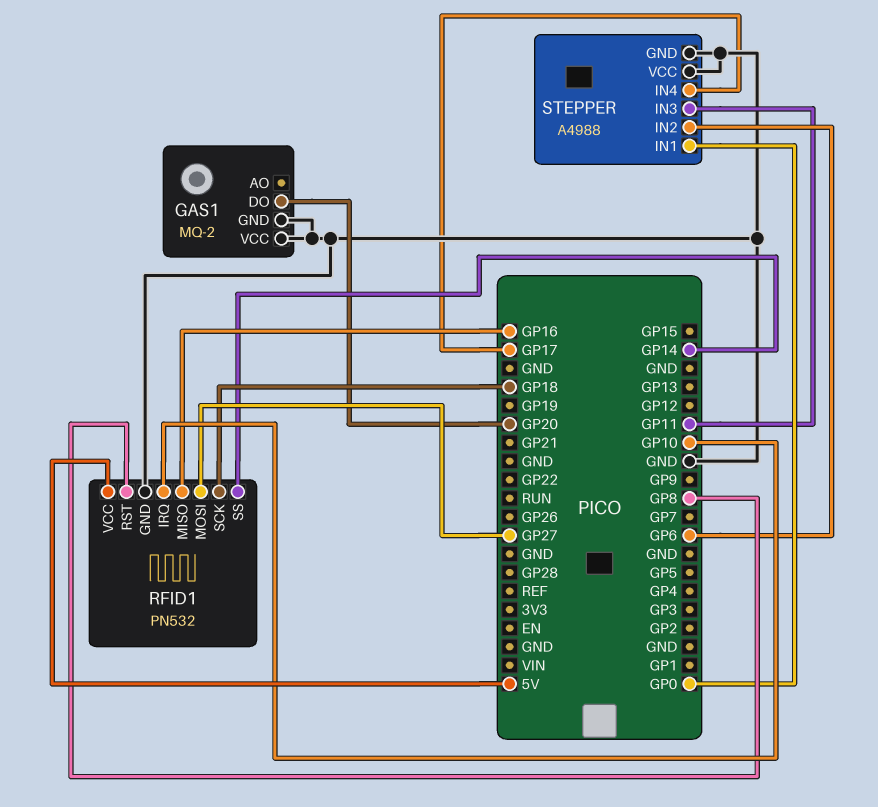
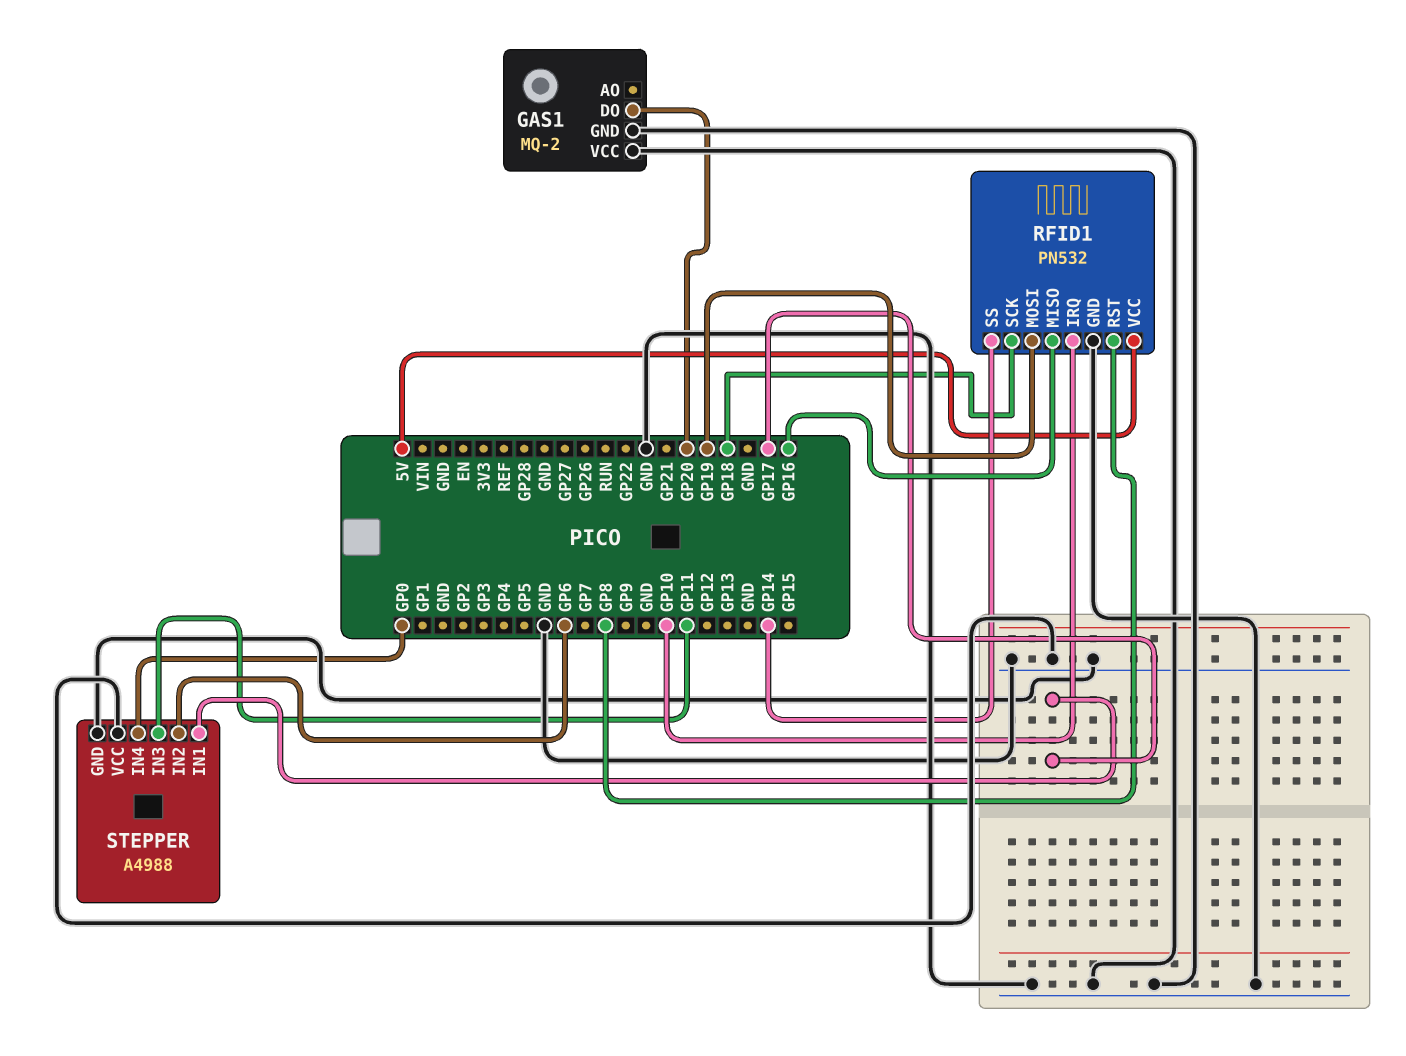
RFID1 pin MOSI: GP27 -> GP19
STEPPER pin IN1: GP0 -> GP17
STEPPER pin IN4: GP17 -> GP0

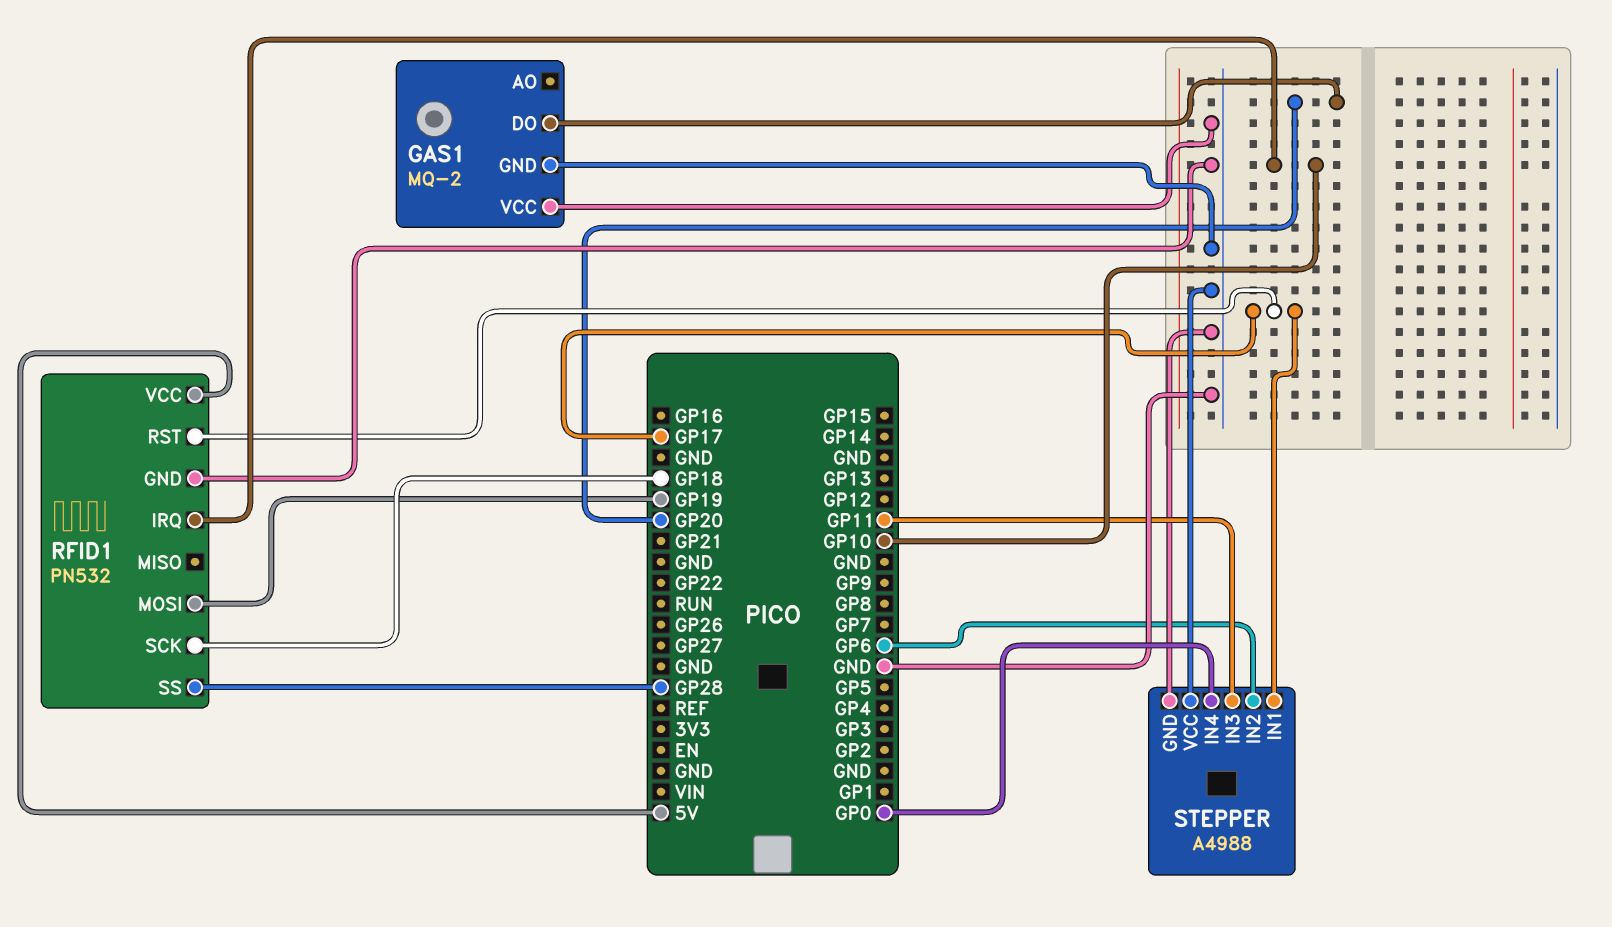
RFID1 pin MISO: GP16 -> none
RFID1 pin RST: GP8 -> GP17
RFID1 pin SS: GP14 -> GP28

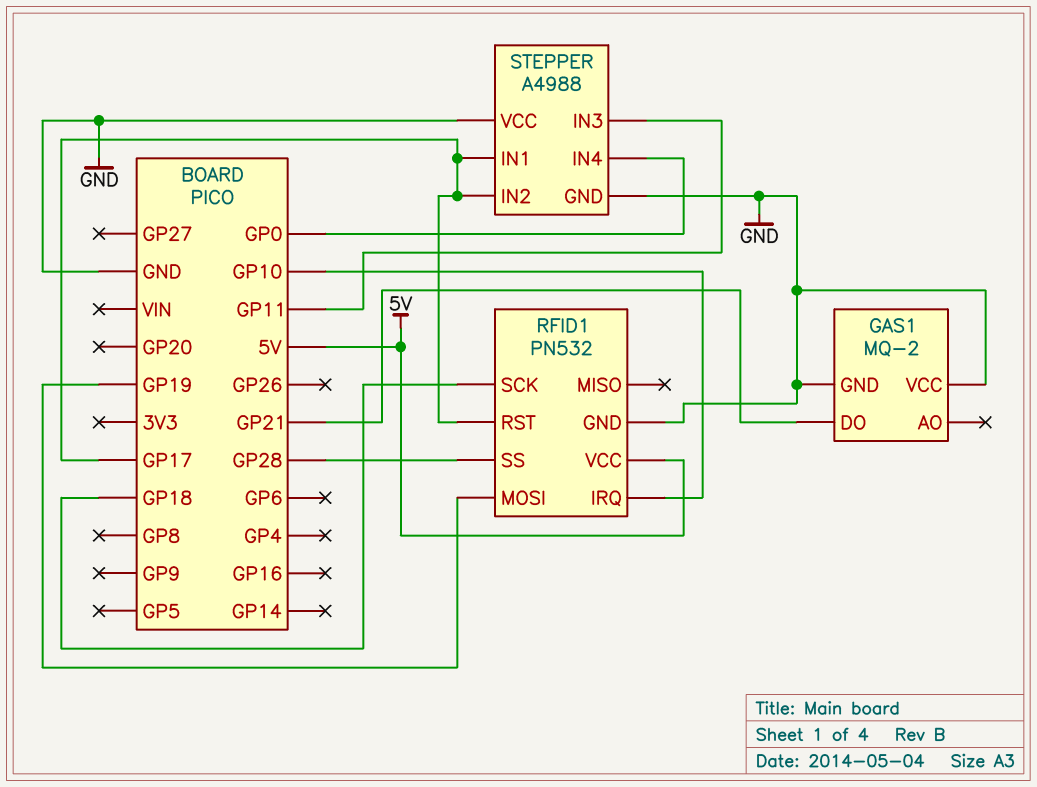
GAS1 pin DO: GP20 -> GP21
STEPPER pin IN2: GP6 -> GP17

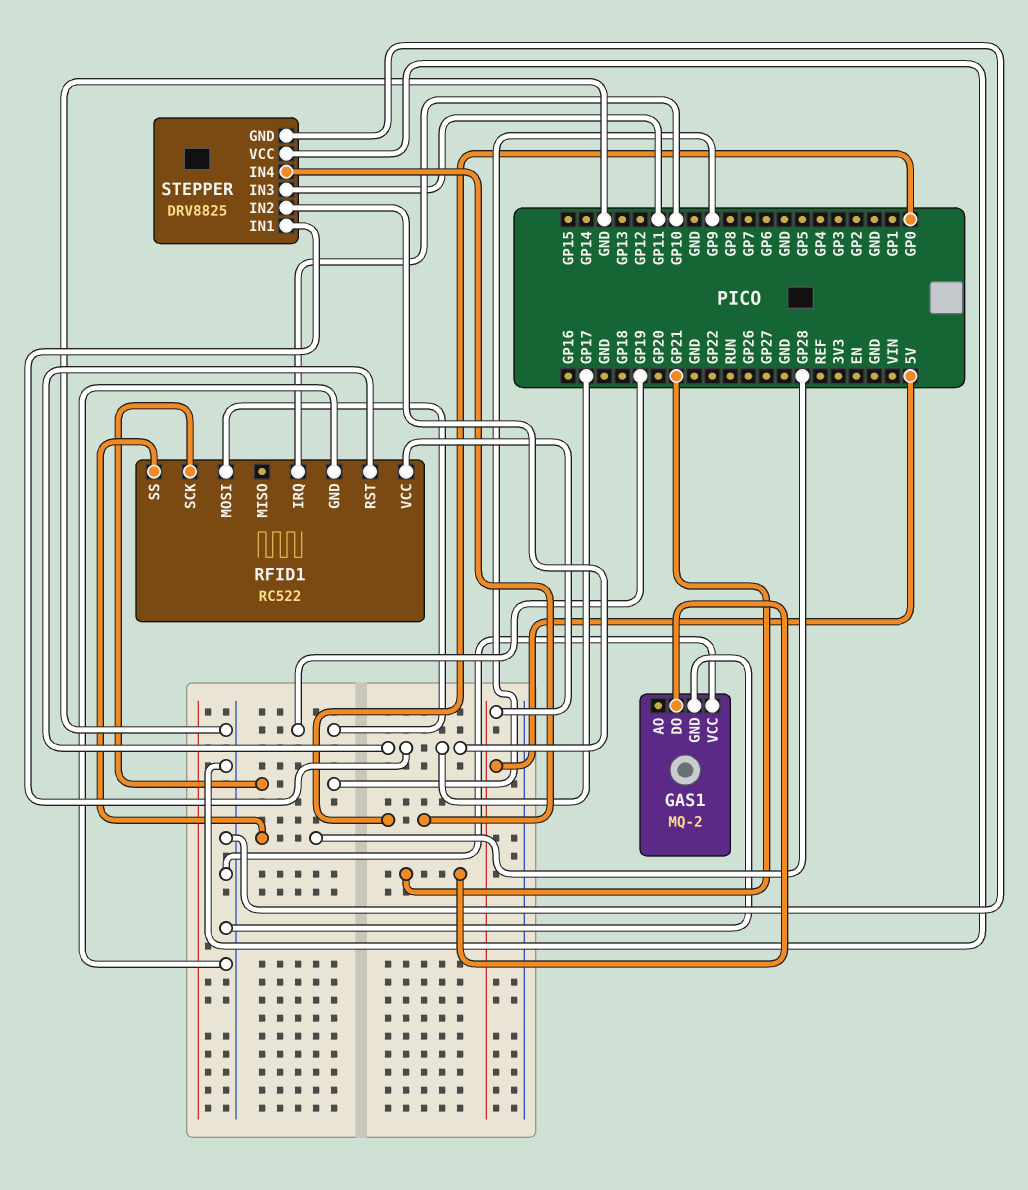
RFID1: PN532 -> RC522
RFID1 pin SCK: GP18 -> GP9
STEPPER: A4988 -> DRV8825

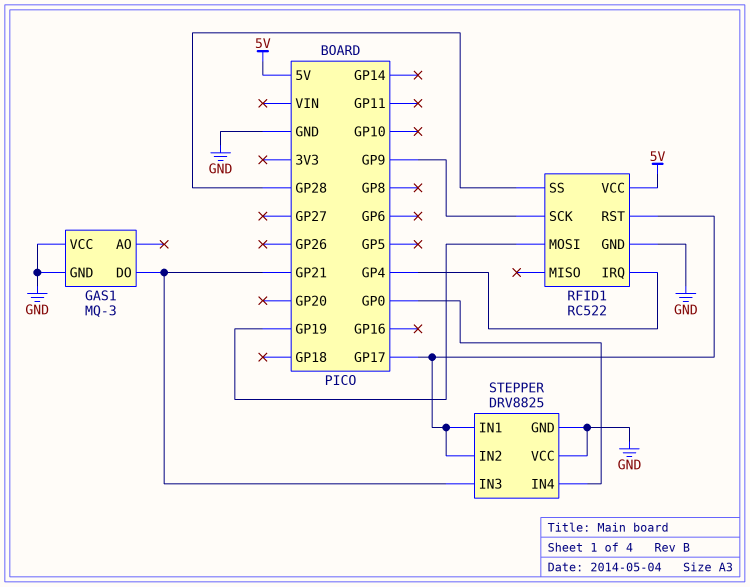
GAS1: MQ-2 -> MQ-3
RFID1 pin IRQ: GP10 -> GP4
STEPPER pin IN3: GP11 -> GP21

